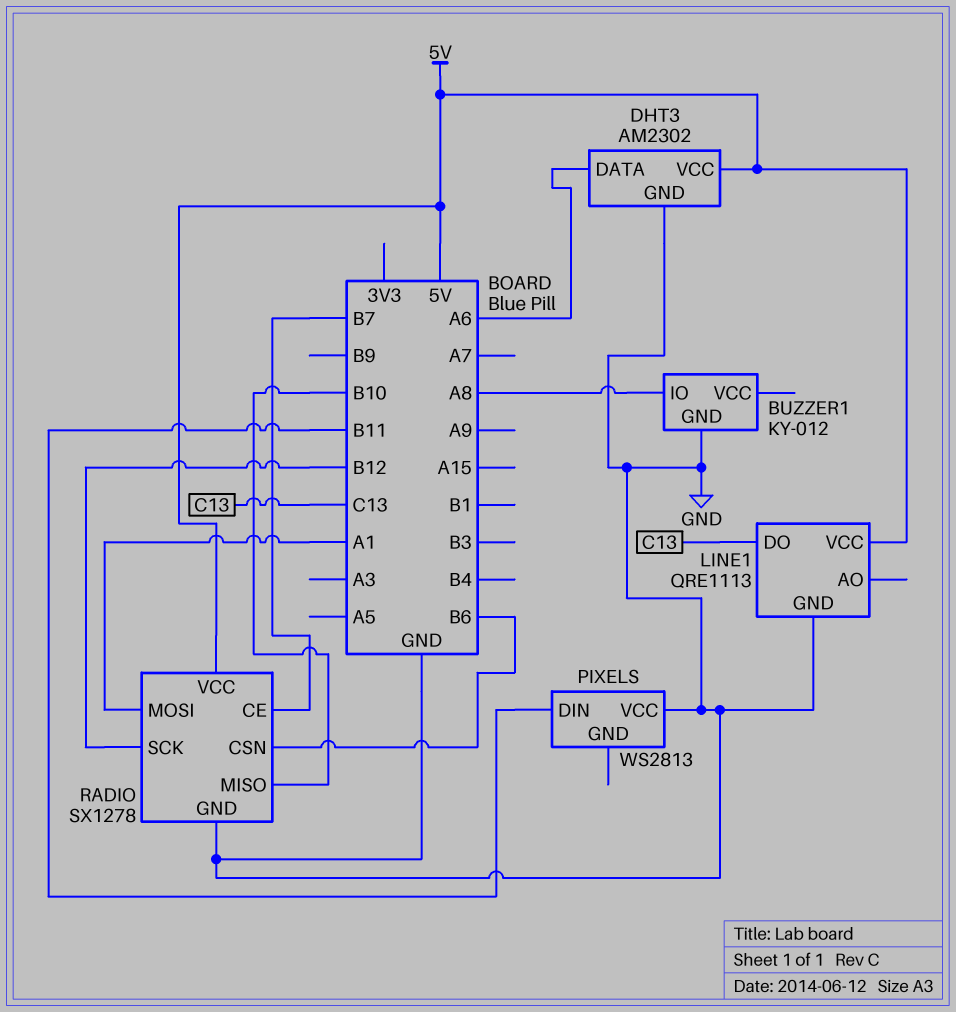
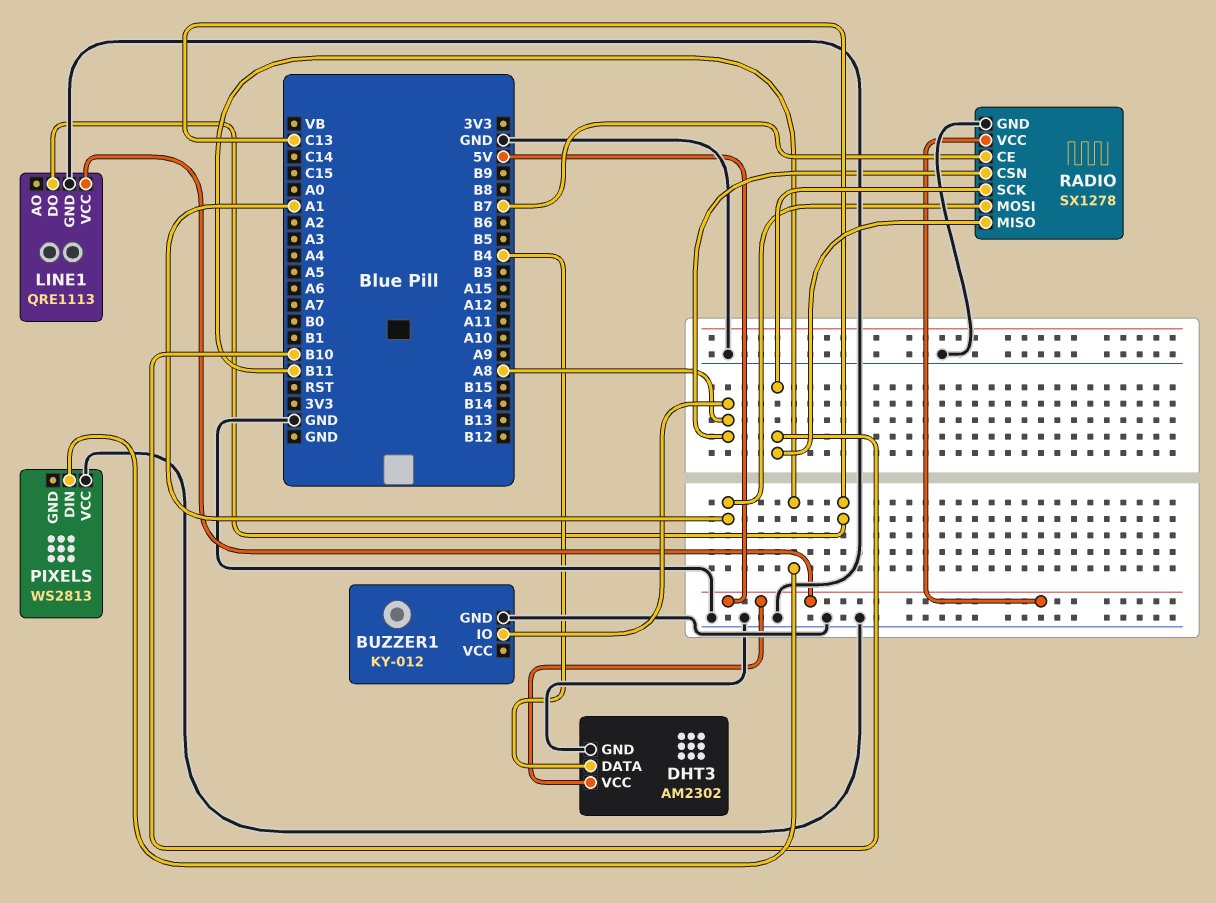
DHT3 pin DATA: A6 -> B4
RADIO pin CSN: B6 -> A8
RADIO pin SCK: B12 -> B10

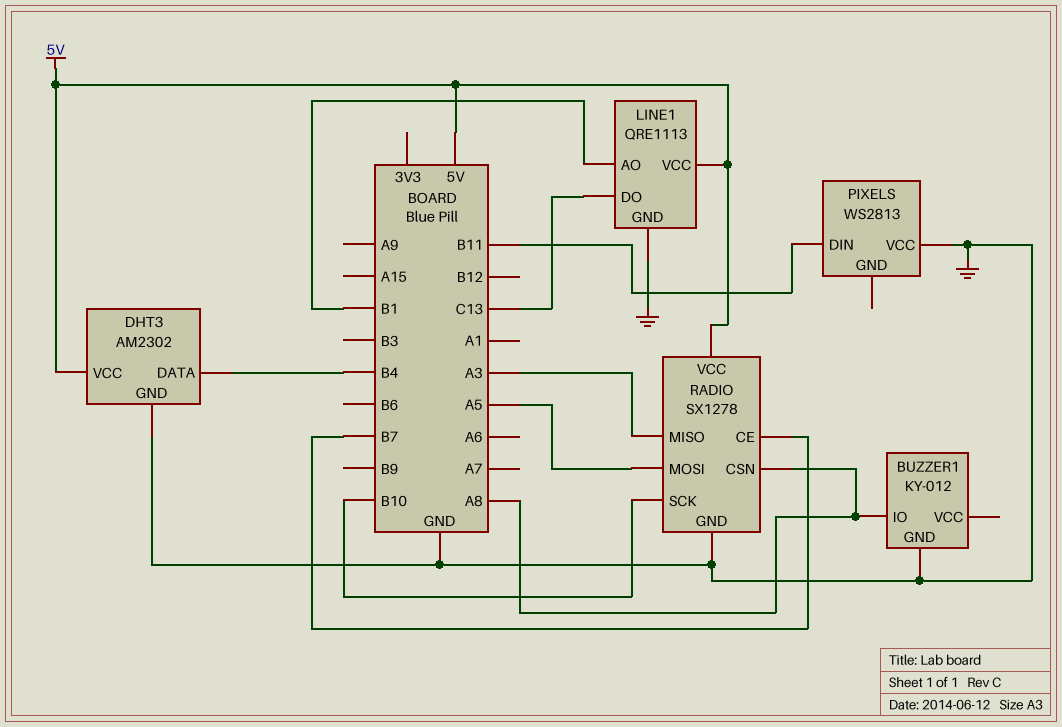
LINE1 pin AO: none -> B1
RADIO pin MISO: B10 -> A3
RADIO pin MOSI: A1 -> A5

